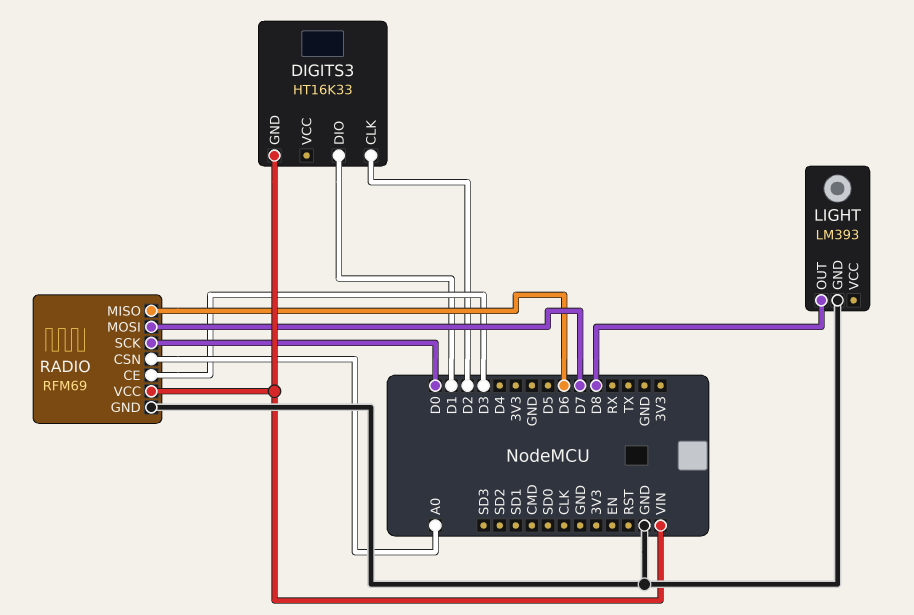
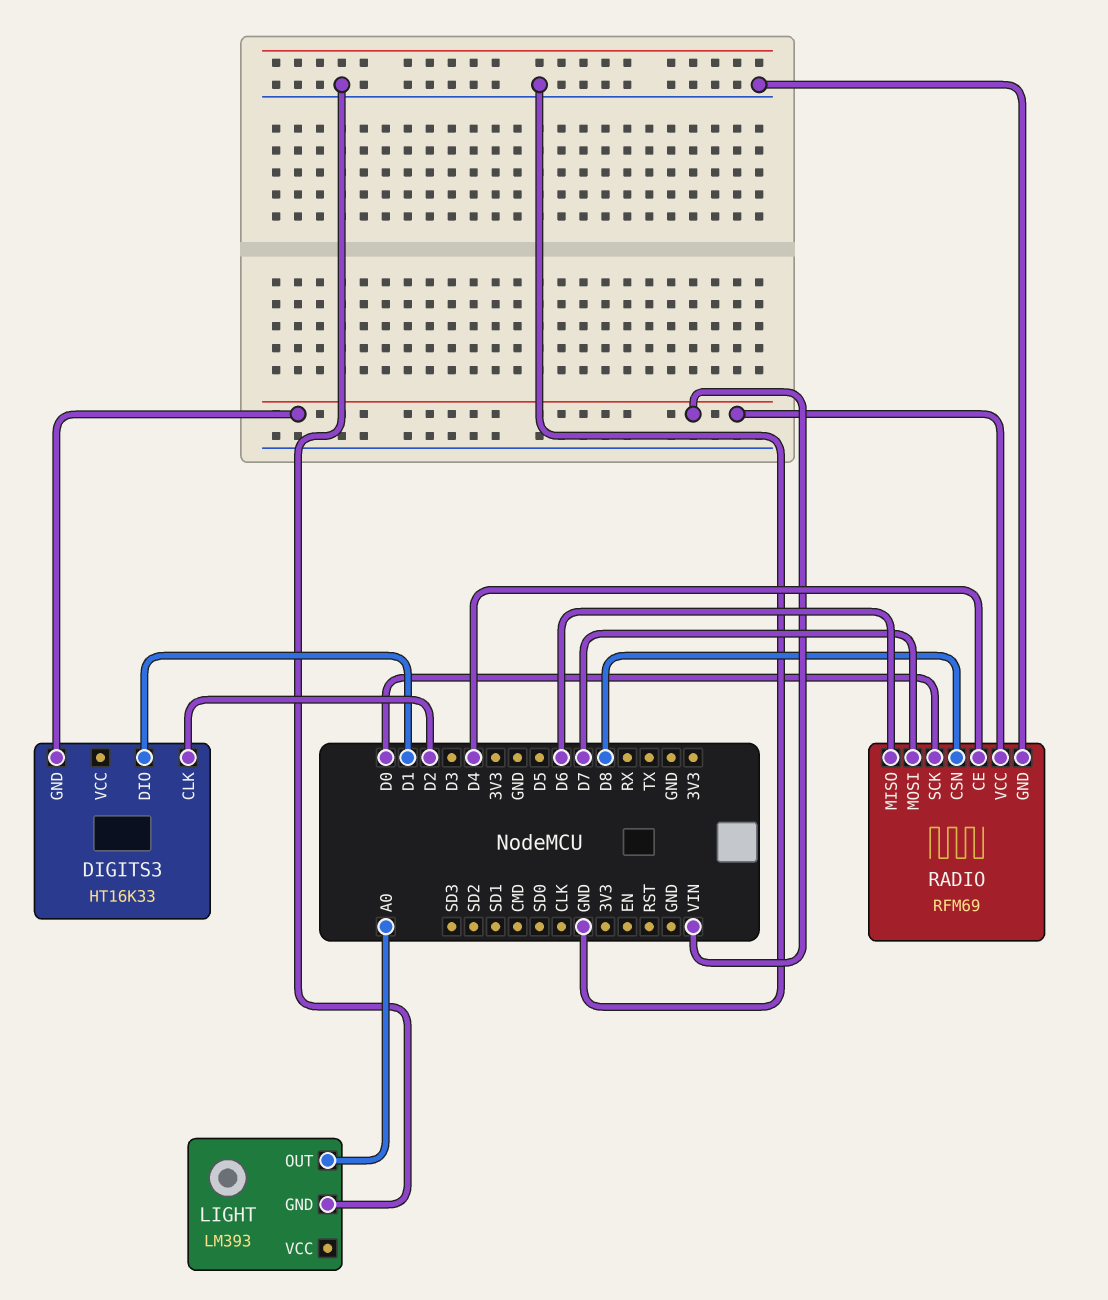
LIGHT pin OUT: D8 -> A0
RADIO pin CE: D3 -> D4
RADIO pin CSN: A0 -> D8

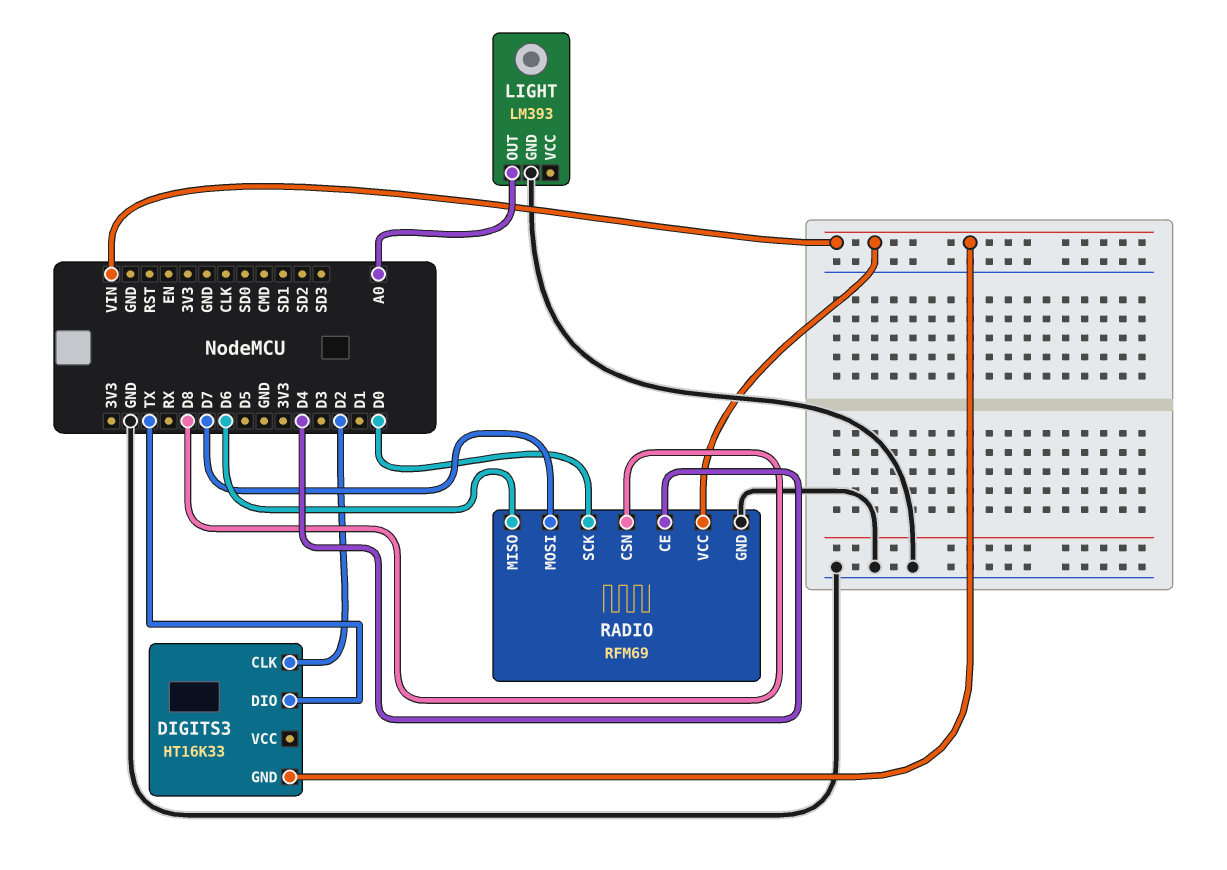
DIGITS3 pin DIO: D1 -> TX

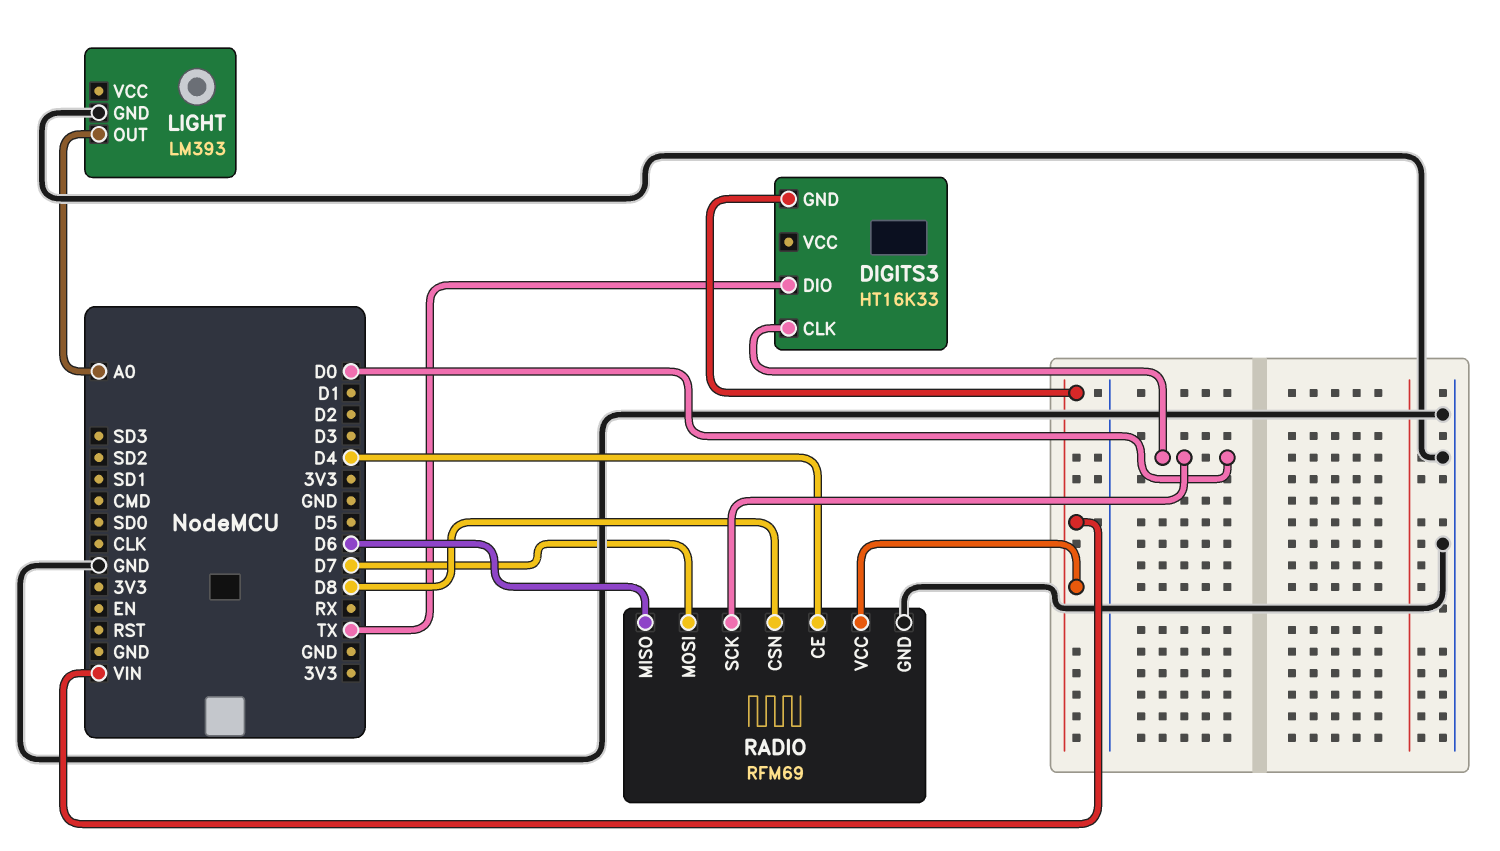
DIGITS3 pin CLK: D2 -> D0

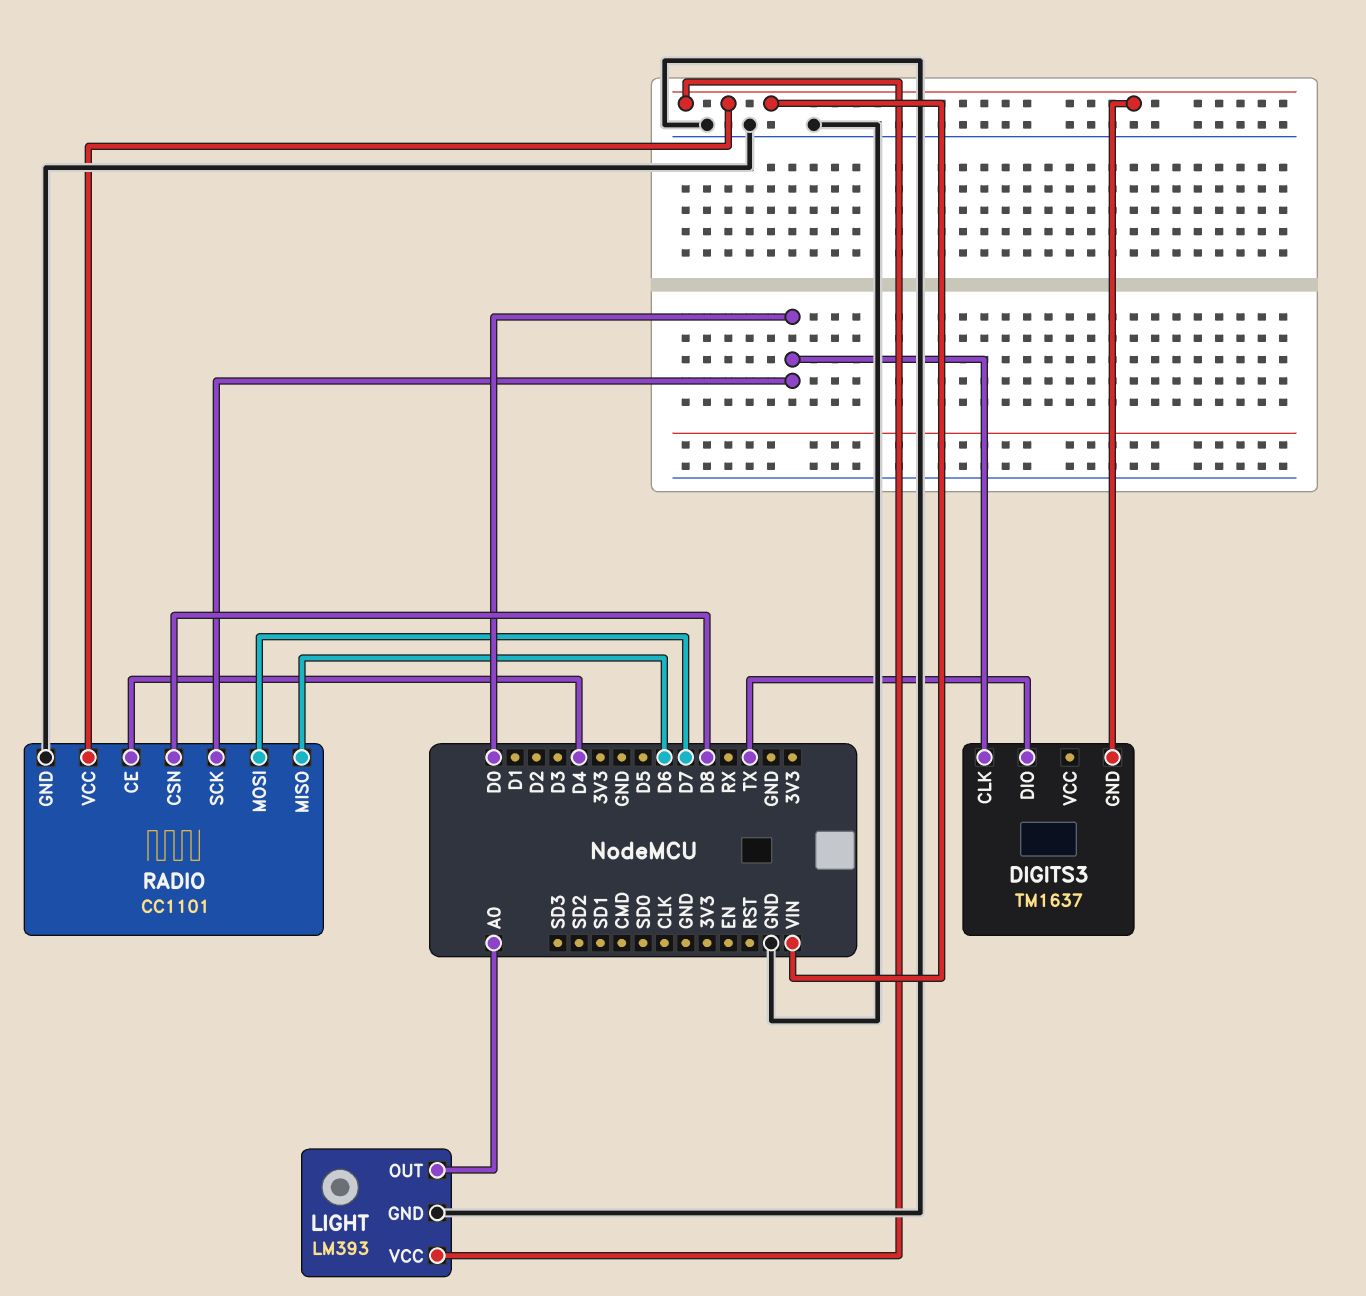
DIGITS3: HT16K33 -> TM1637
LIGHT pin VCC: none -> VIN
RADIO: RFM69 -> CC1101

